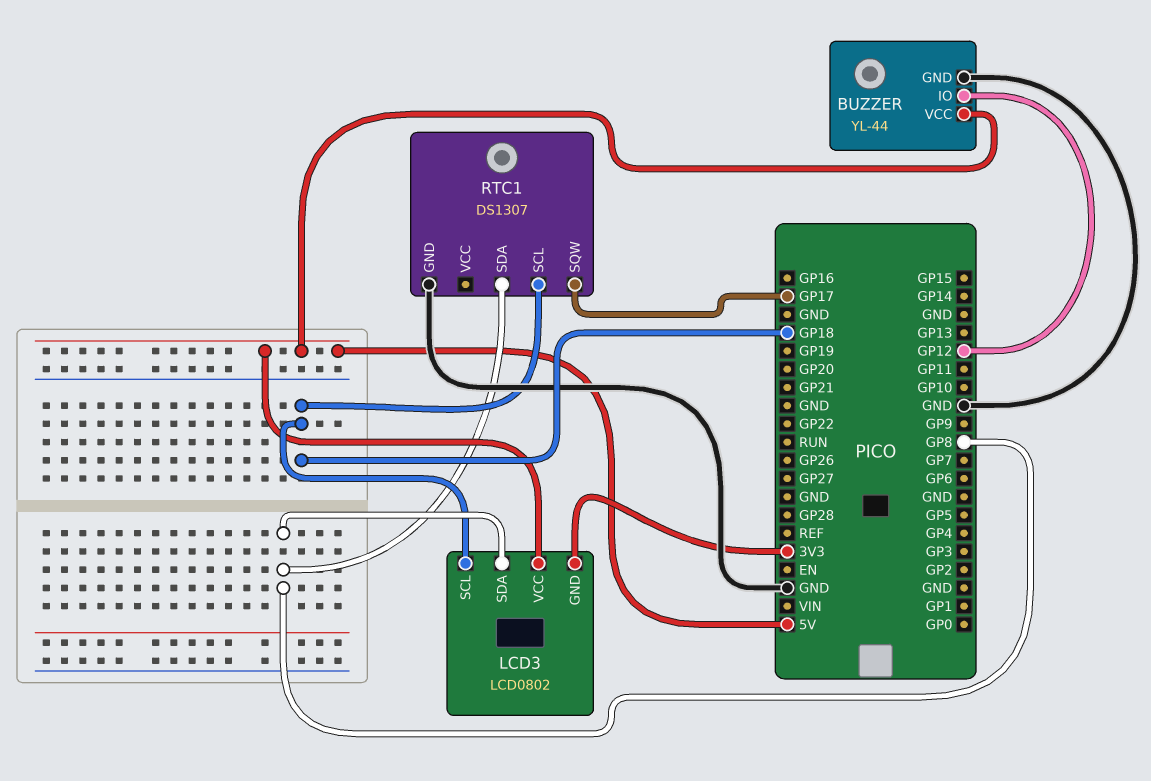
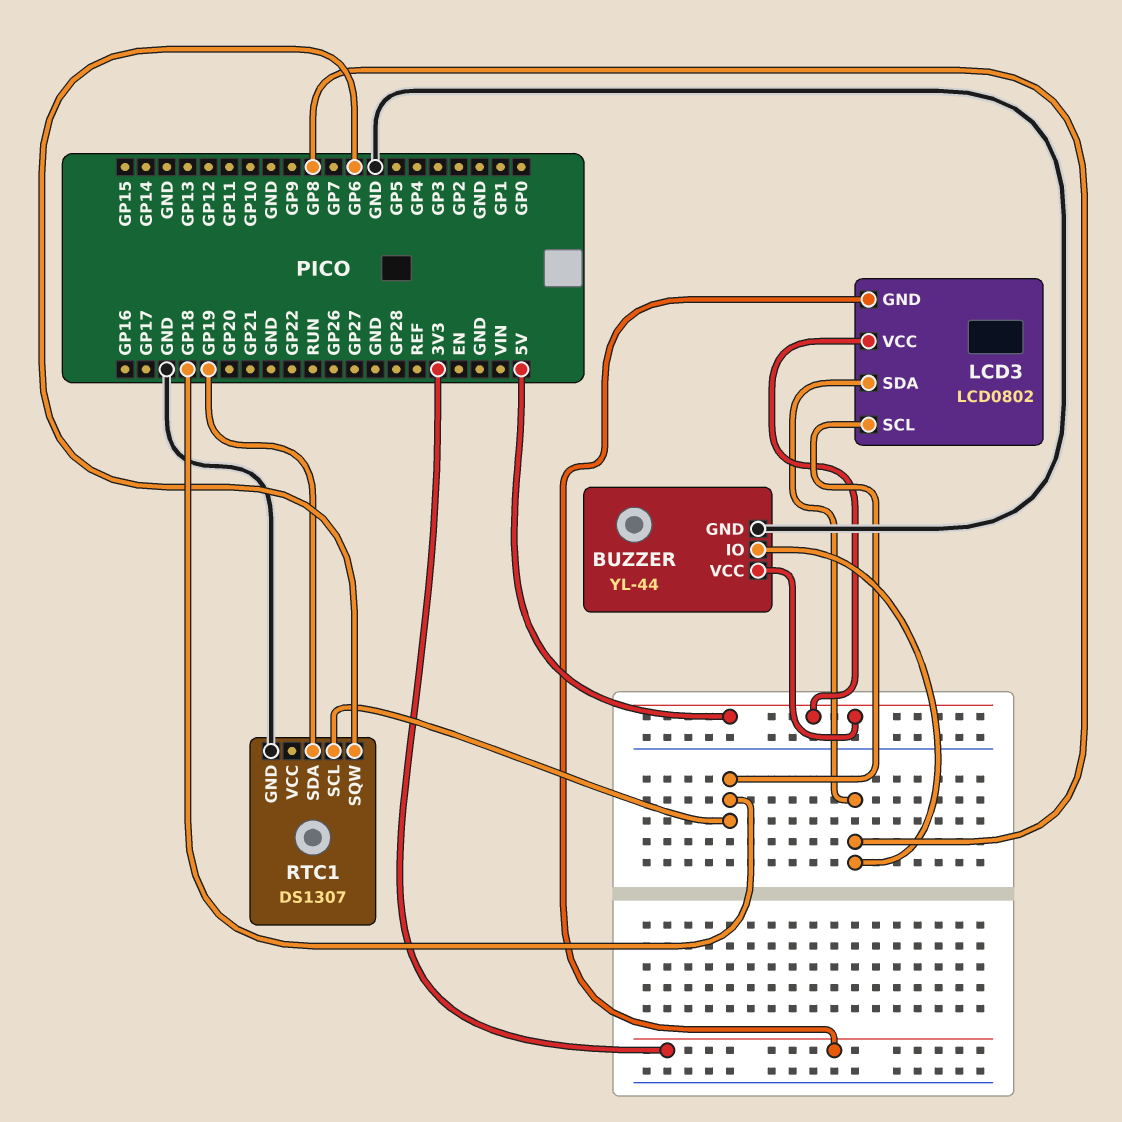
BUZZER pin IO: GP12 -> GP8
RTC1 pin SDA: GP8 -> GP19
RTC1 pin SQW: GP17 -> GP6

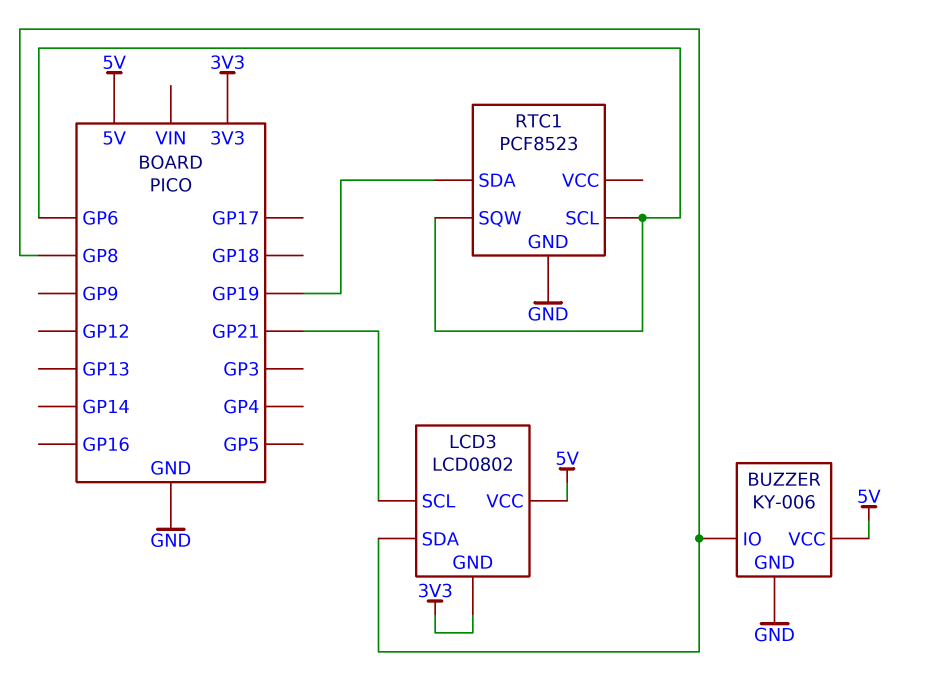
BUZZER: YL-44 -> KY-006
LCD3 pin SCL: GP18 -> GP21
RTC1: DS1307 -> PCF8523
RTC1 pin SCL: GP18 -> GP6

